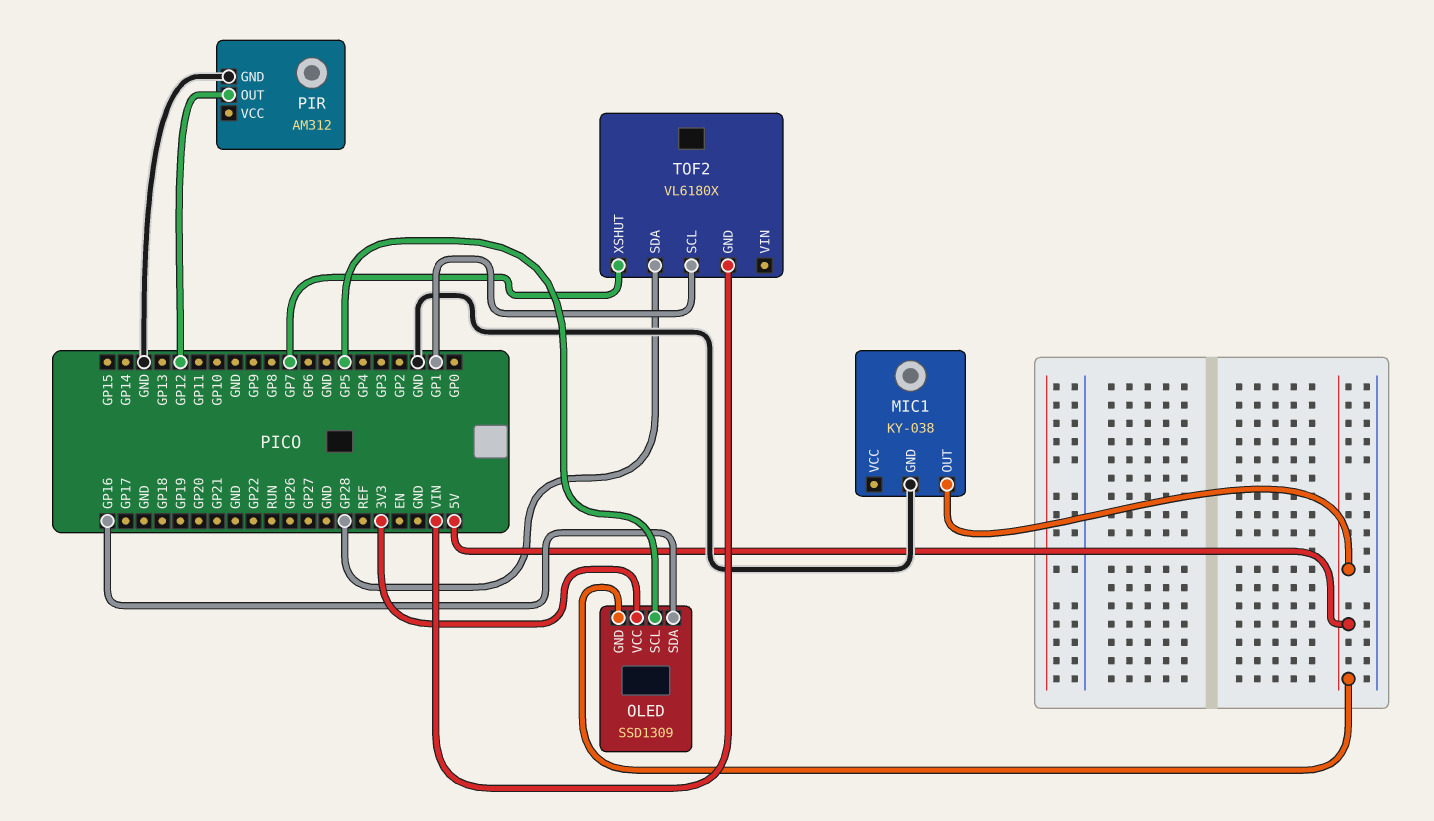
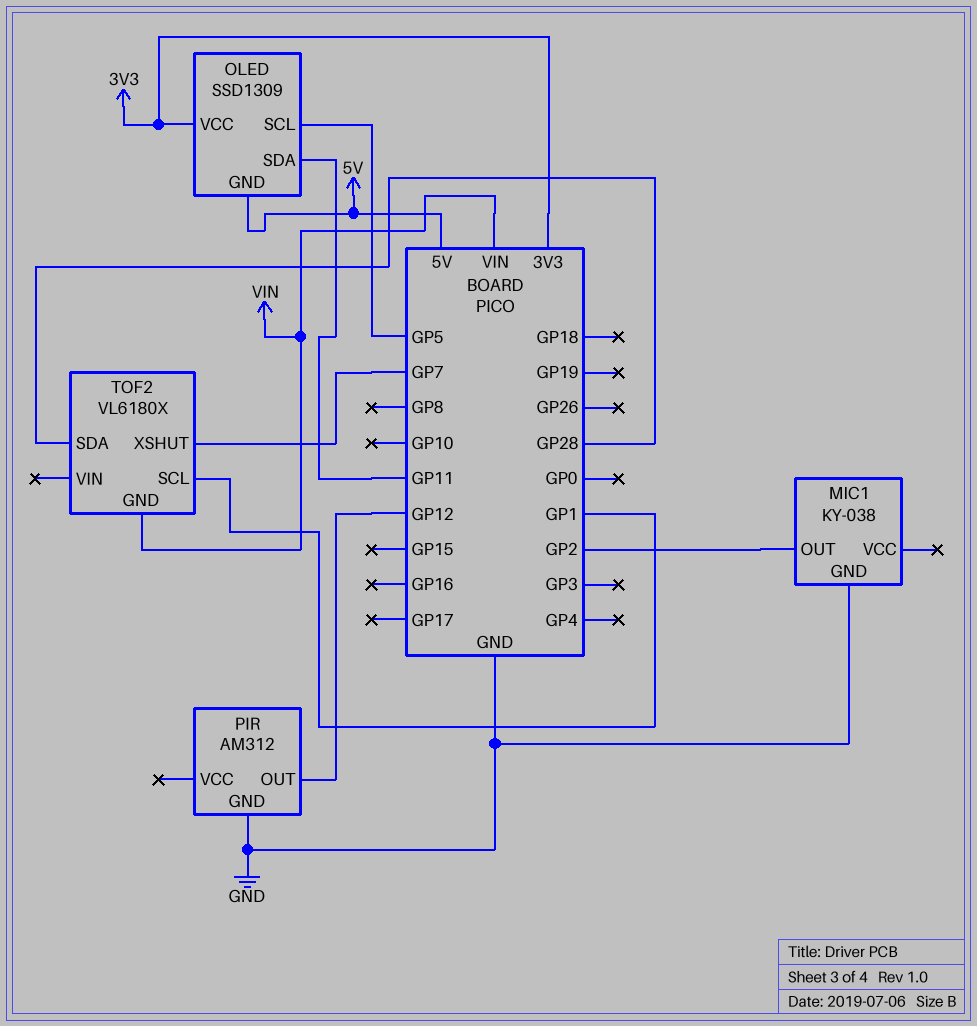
MIC1 pin OUT: 5V -> GP2
OLED pin SDA: GP16 -> GP11

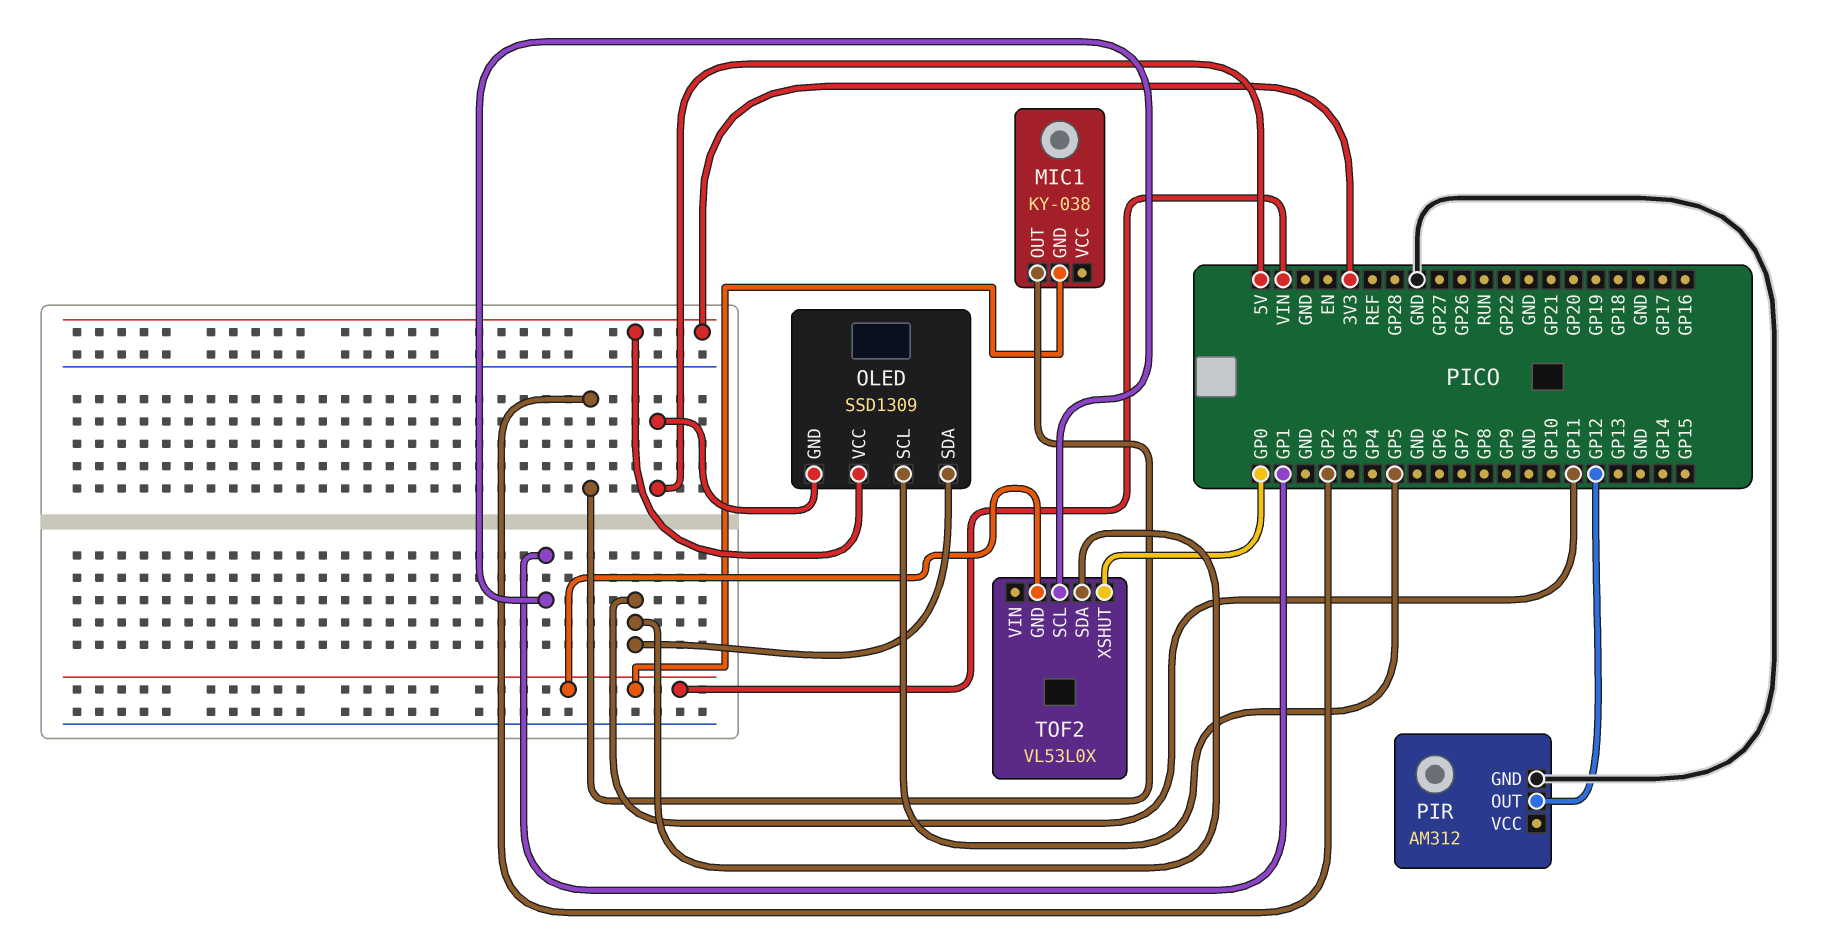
MIC1 pin GND: GND -> VIN
TOF2: VL6180X -> VL53L0X
TOF2 pin SDA: GP28 -> GP11
TOF2 pin XSHUT: GP7 -> GP0

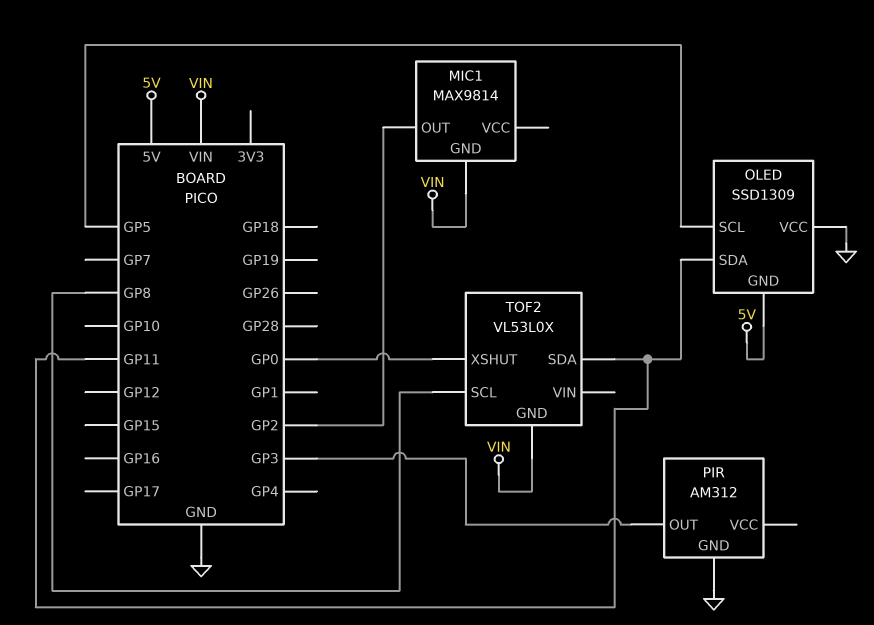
MIC1: KY-038 -> MAX9814
OLED pin VCC: 3V3 -> GND
PIR pin OUT: GP12 -> GP3
TOF2 pin SCL: GP1 -> GP8

